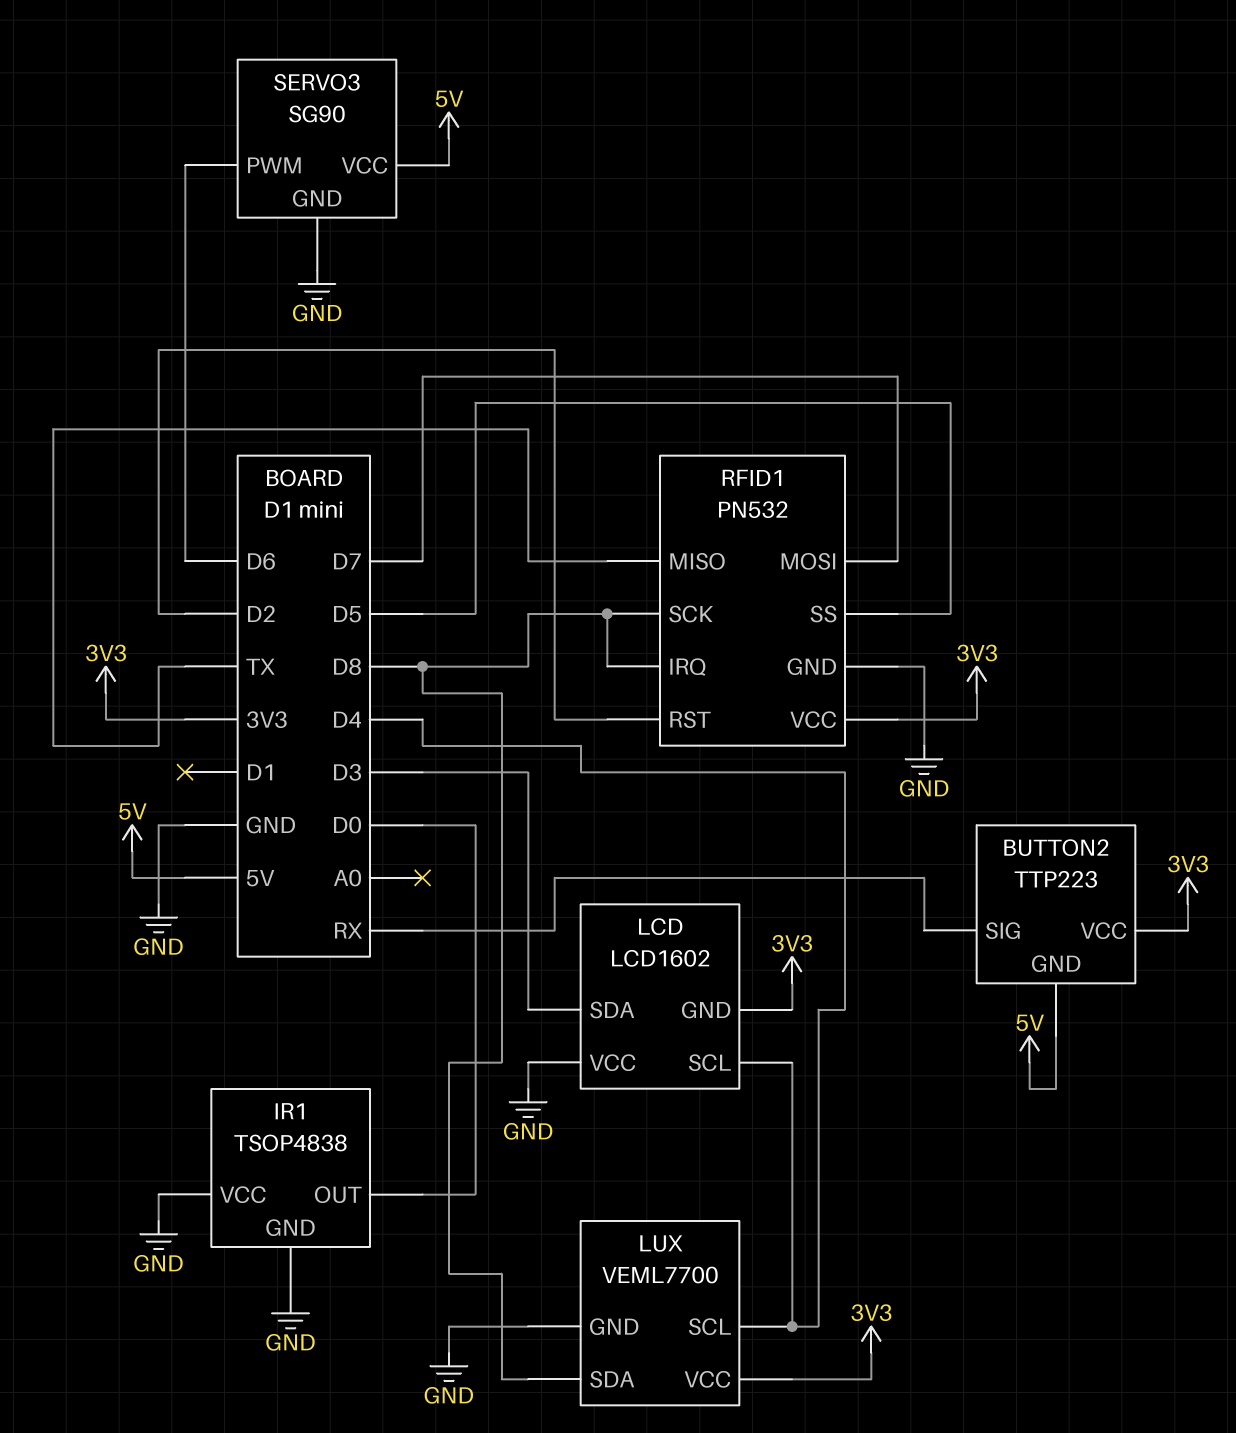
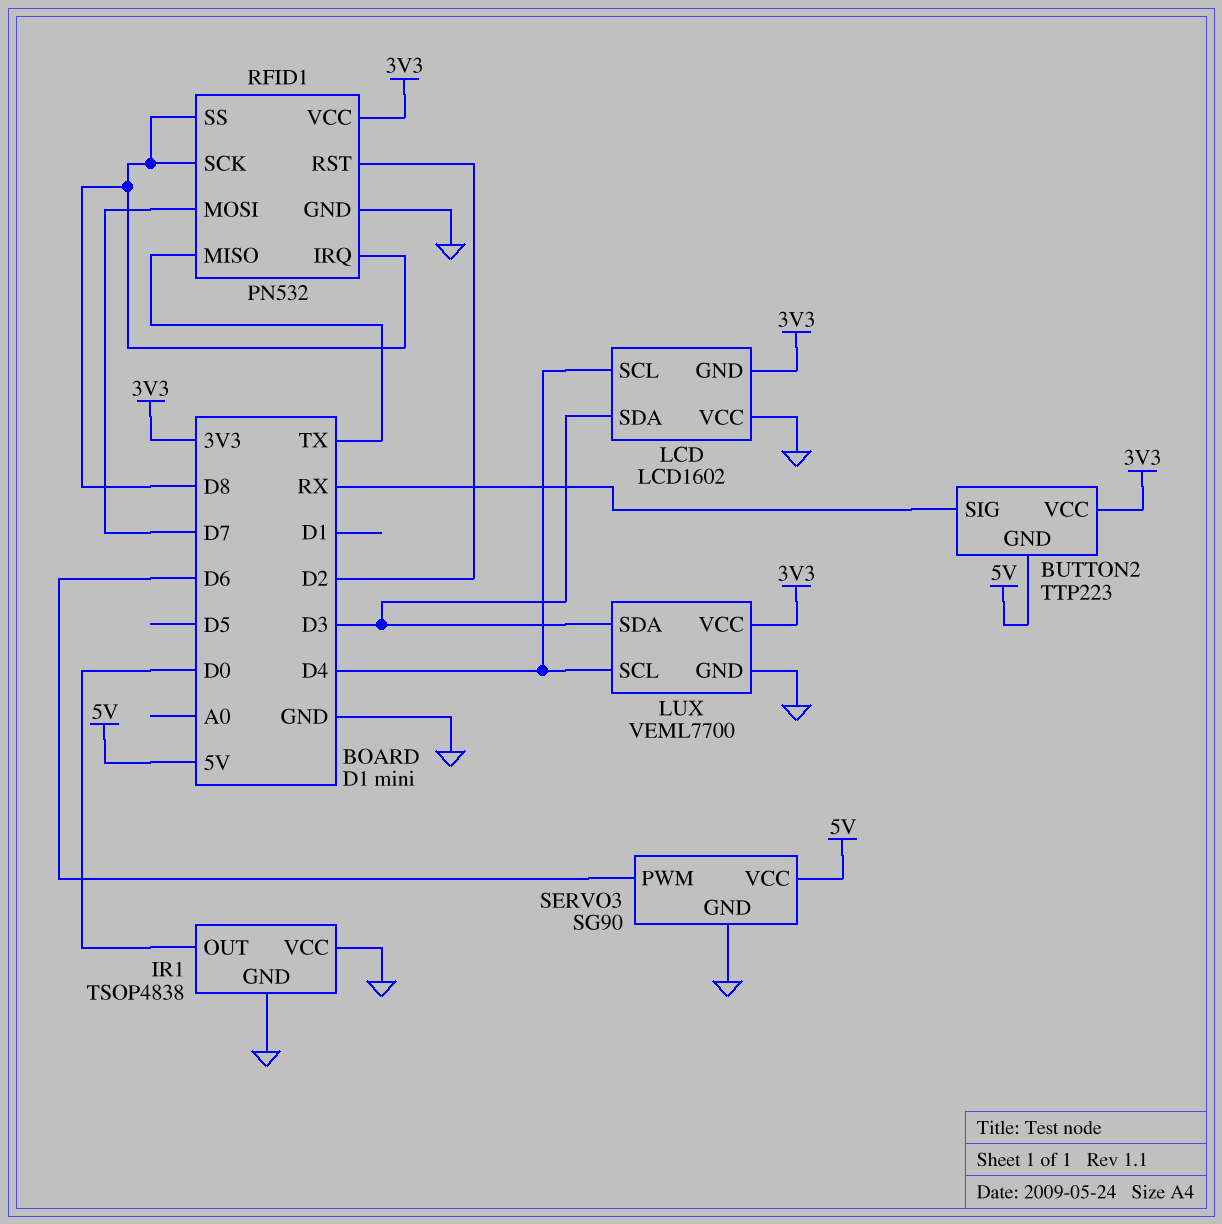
LUX pin SDA: D8 -> D3
RFID1 pin SS: D5 -> D8

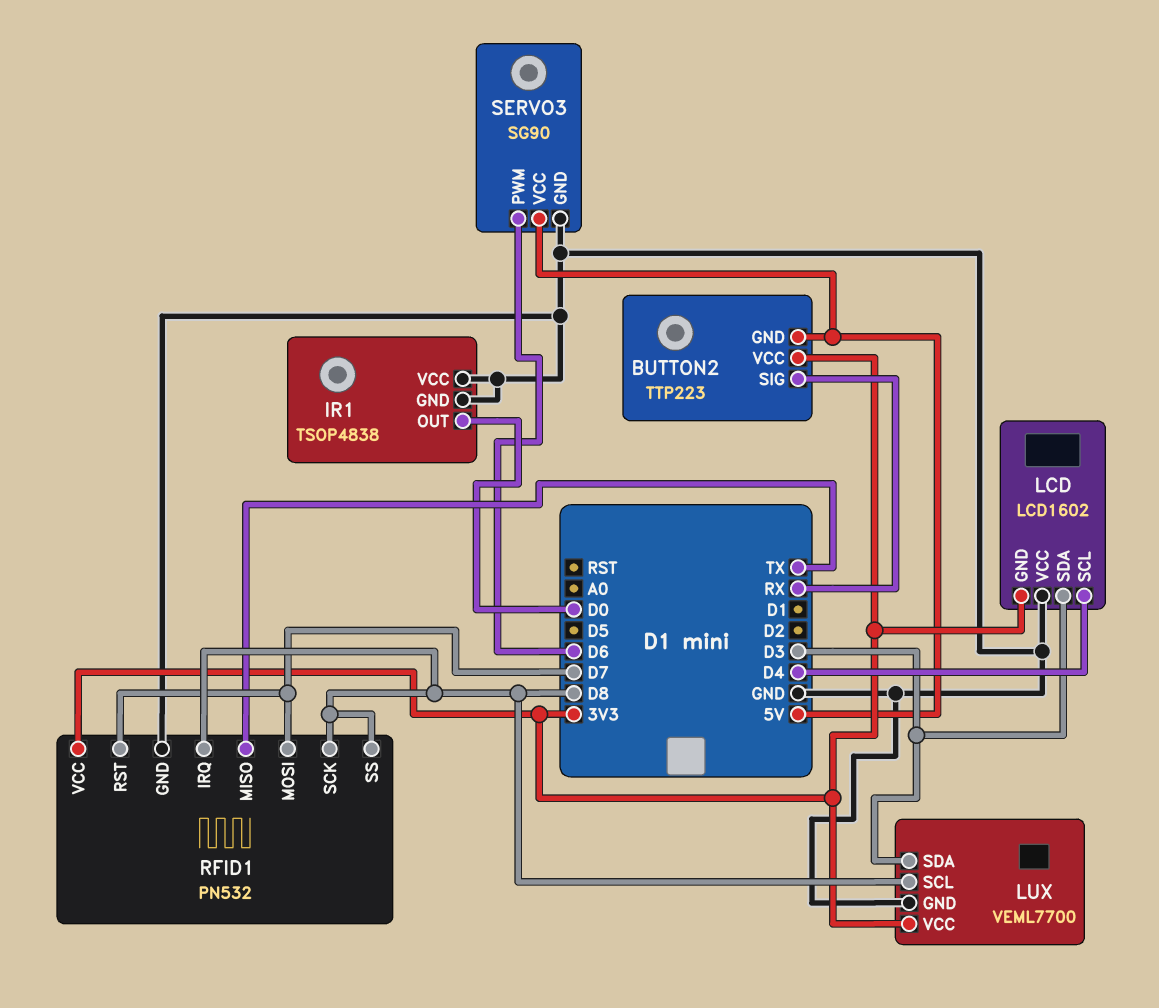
LUX pin SCL: D4 -> D8
RFID1 pin RST: D2 -> D7

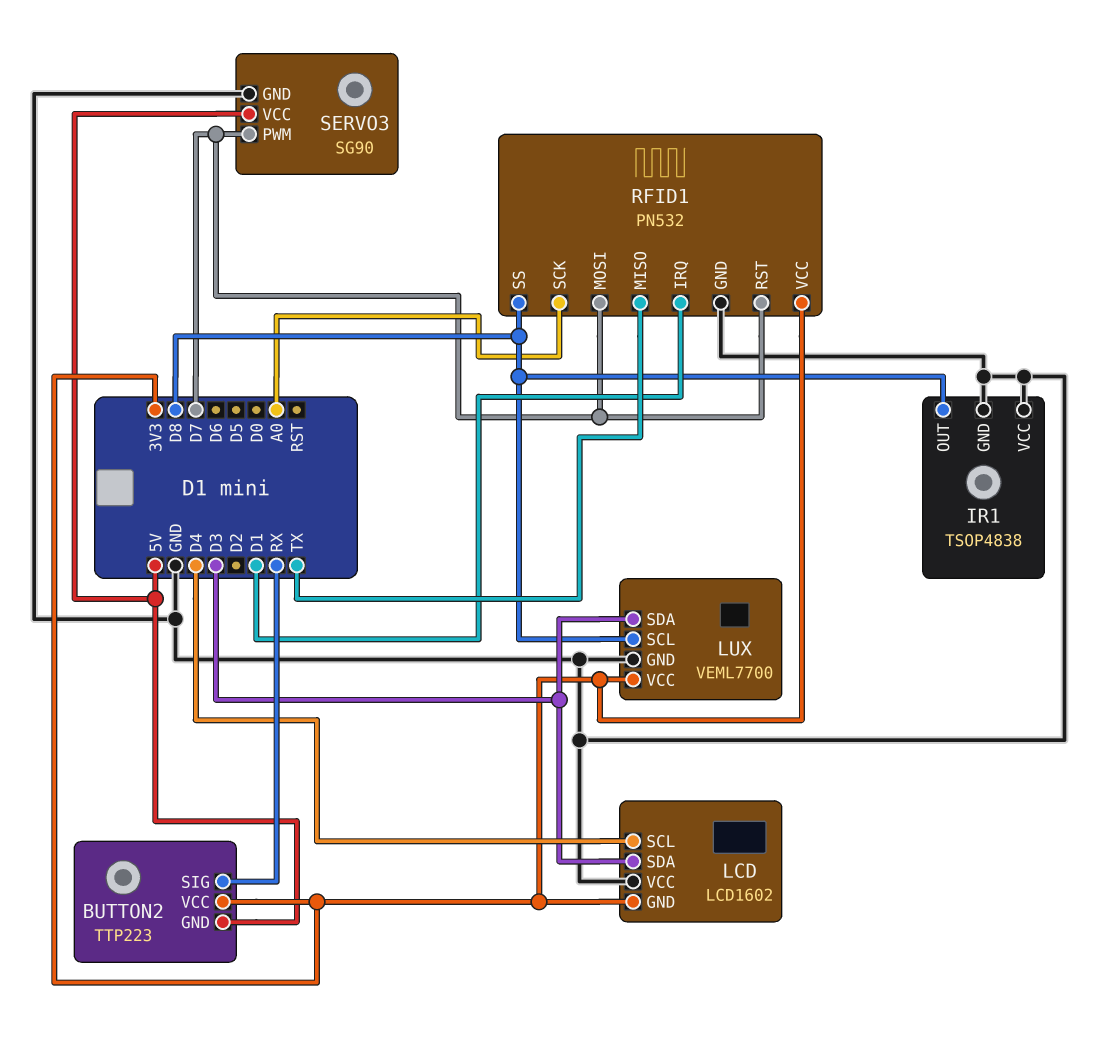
IR1 pin OUT: D0 -> D8
RFID1 pin IRQ: D8 -> D1
RFID1 pin SCK: D8 -> A0
SERVO3 pin PWM: D6 -> D7

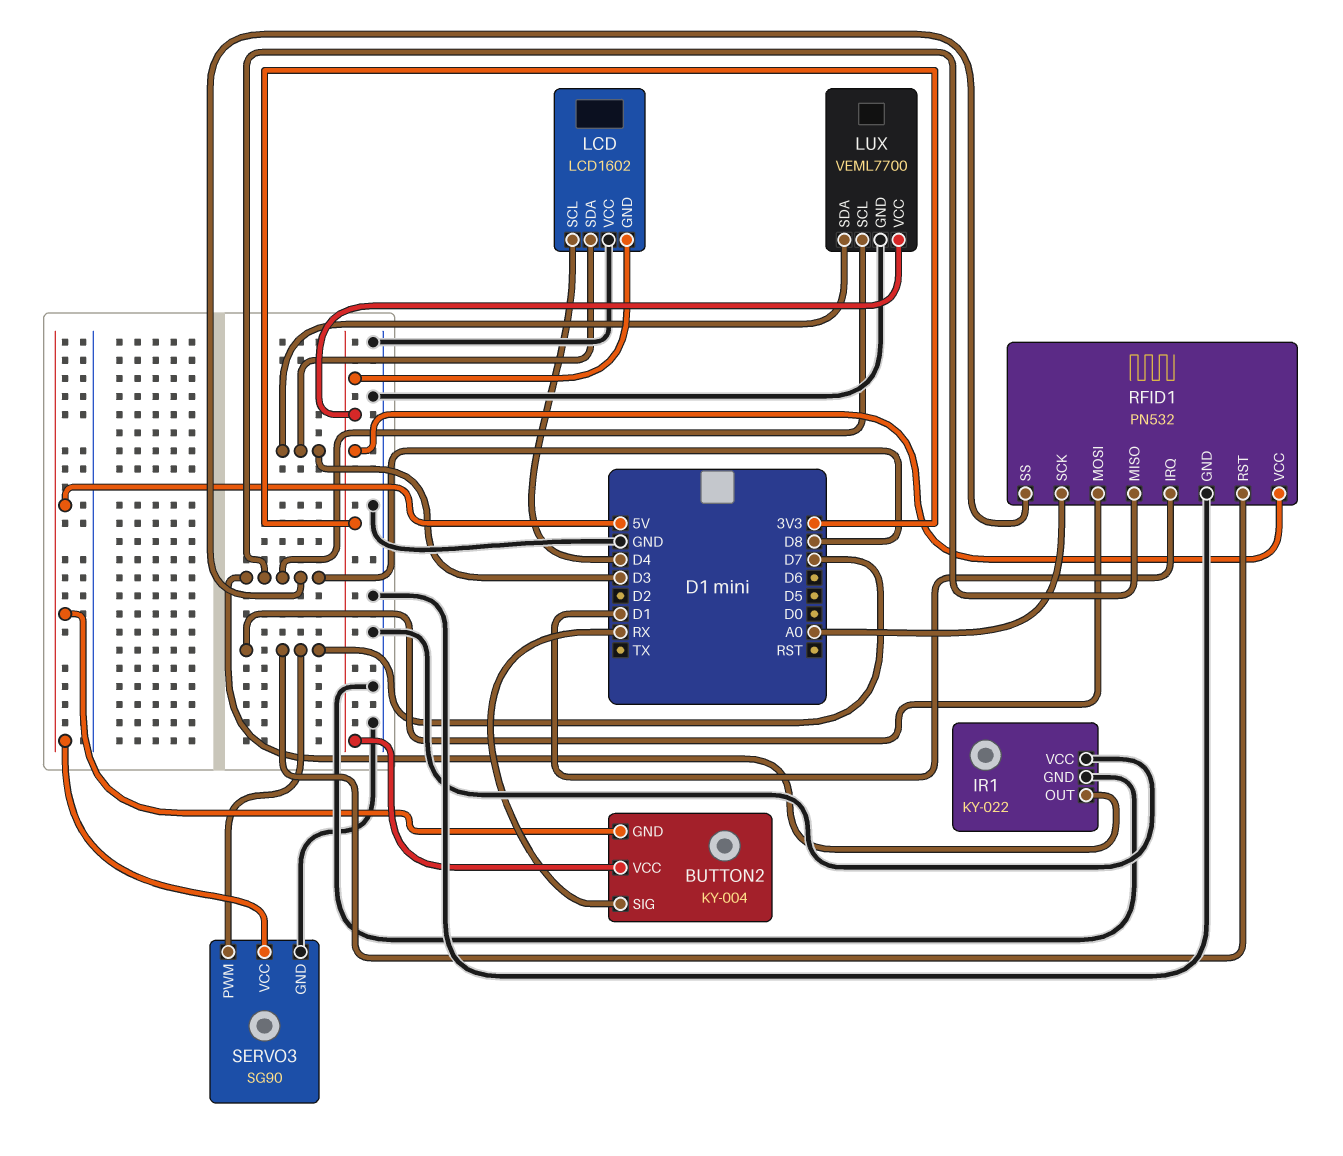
BUTTON2: TTP223 -> KY-004
IR1: TSOP4838 -> KY-022
RFID1 pin MISO: TX -> D8

